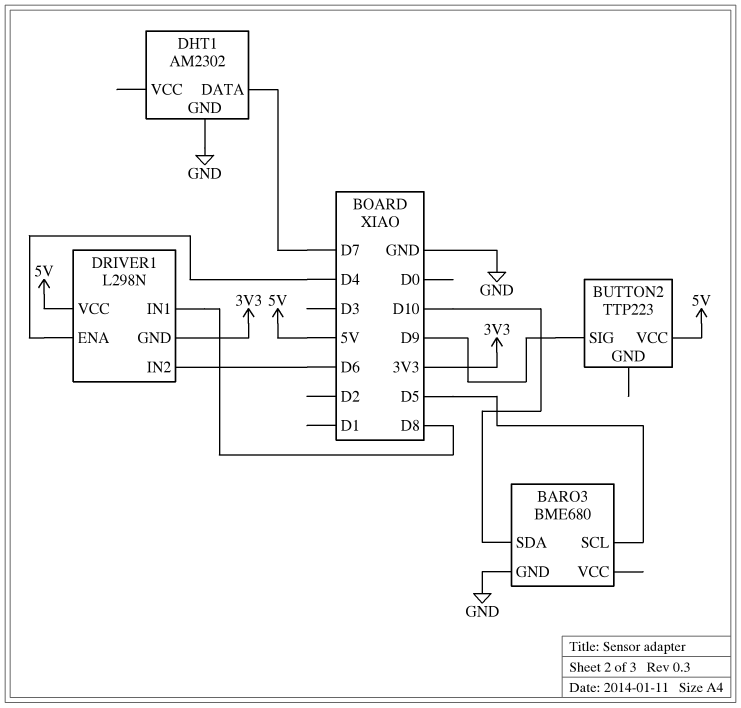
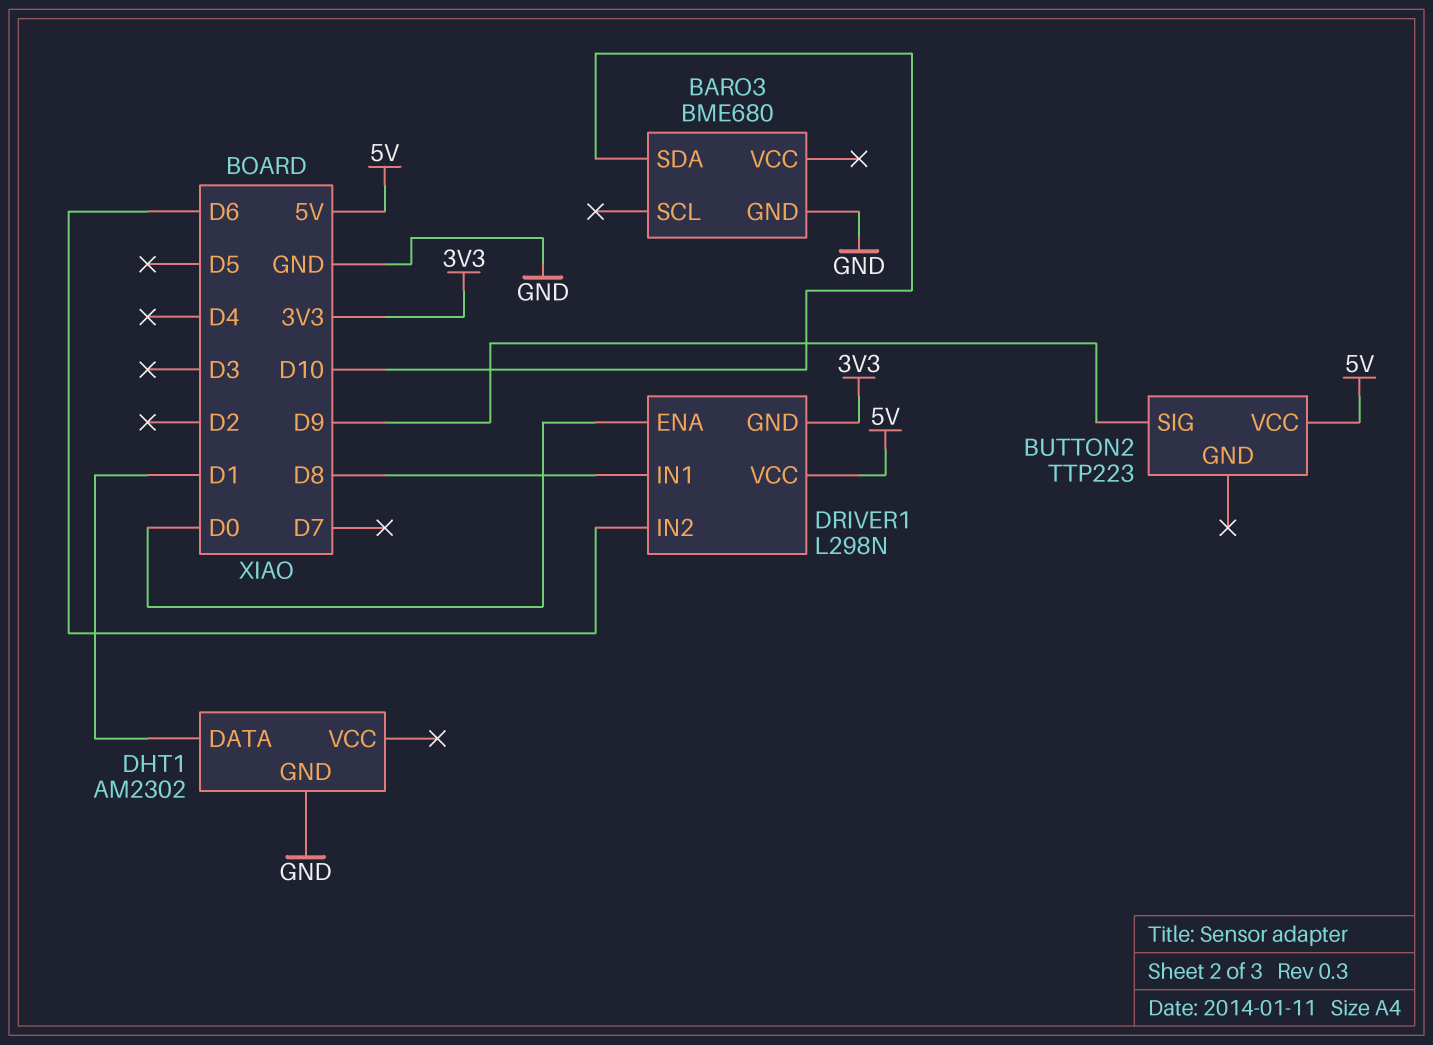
BARO3 pin SCL: D5 -> none
DHT1 pin DATA: D7 -> D1
DRIVER1 pin ENA: D4 -> D0

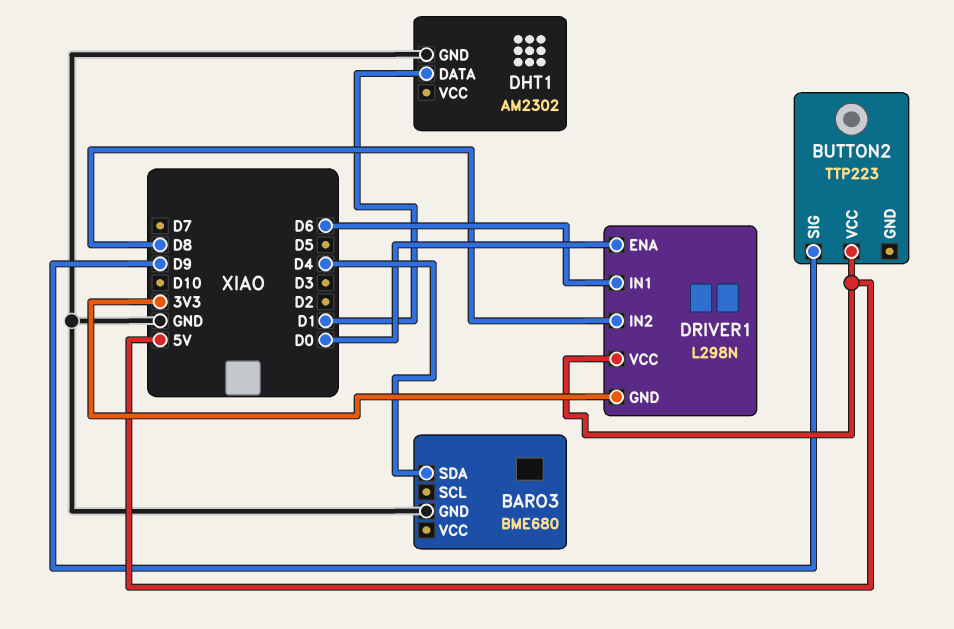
BARO3 pin SDA: D10 -> D4
DRIVER1 pin IN1: D8 -> D6
DRIVER1 pin IN2: D6 -> D8

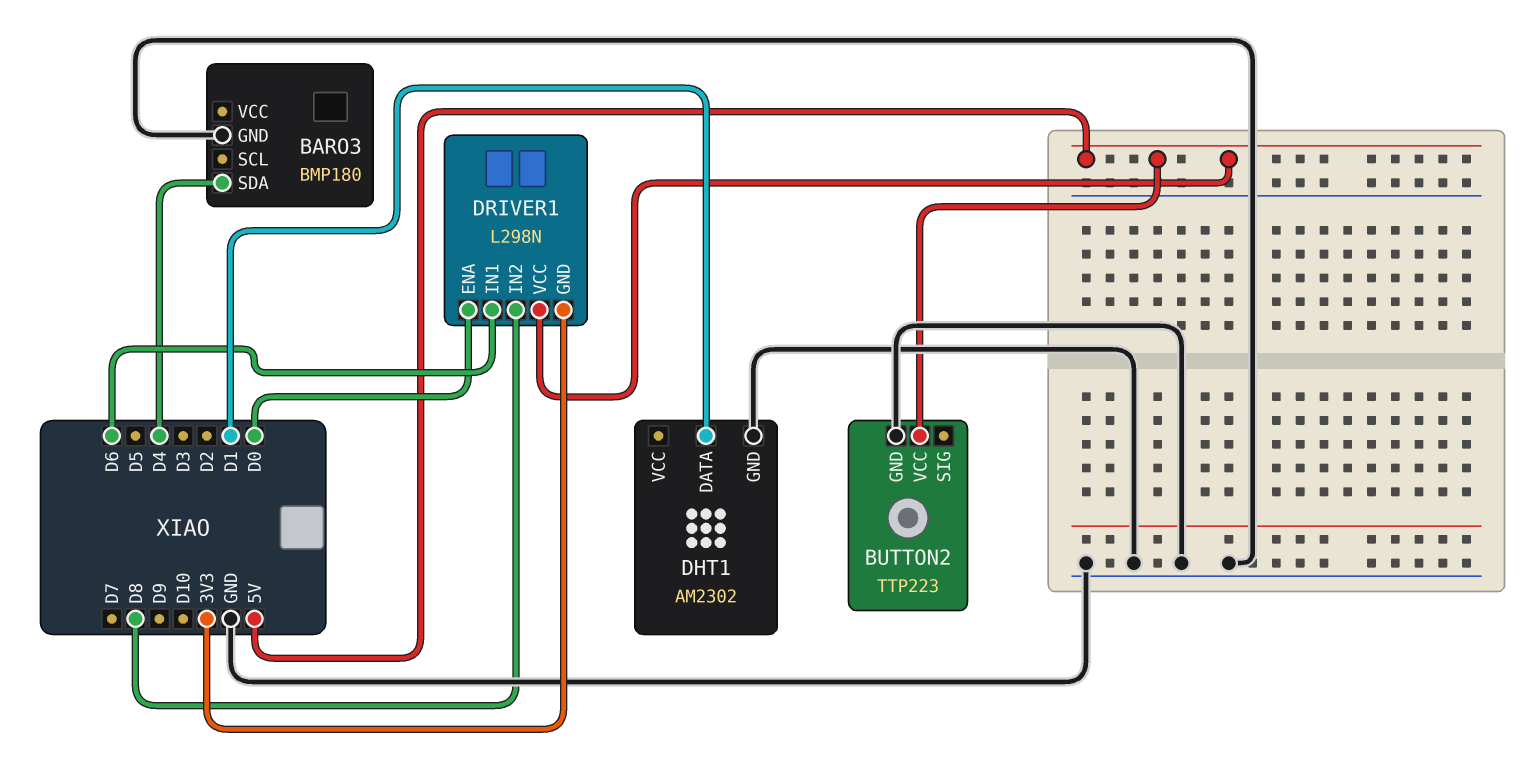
BARO3: BME680 -> BMP180
BUTTON2 pin GND: none -> GND
BUTTON2 pin SIG: D9 -> none

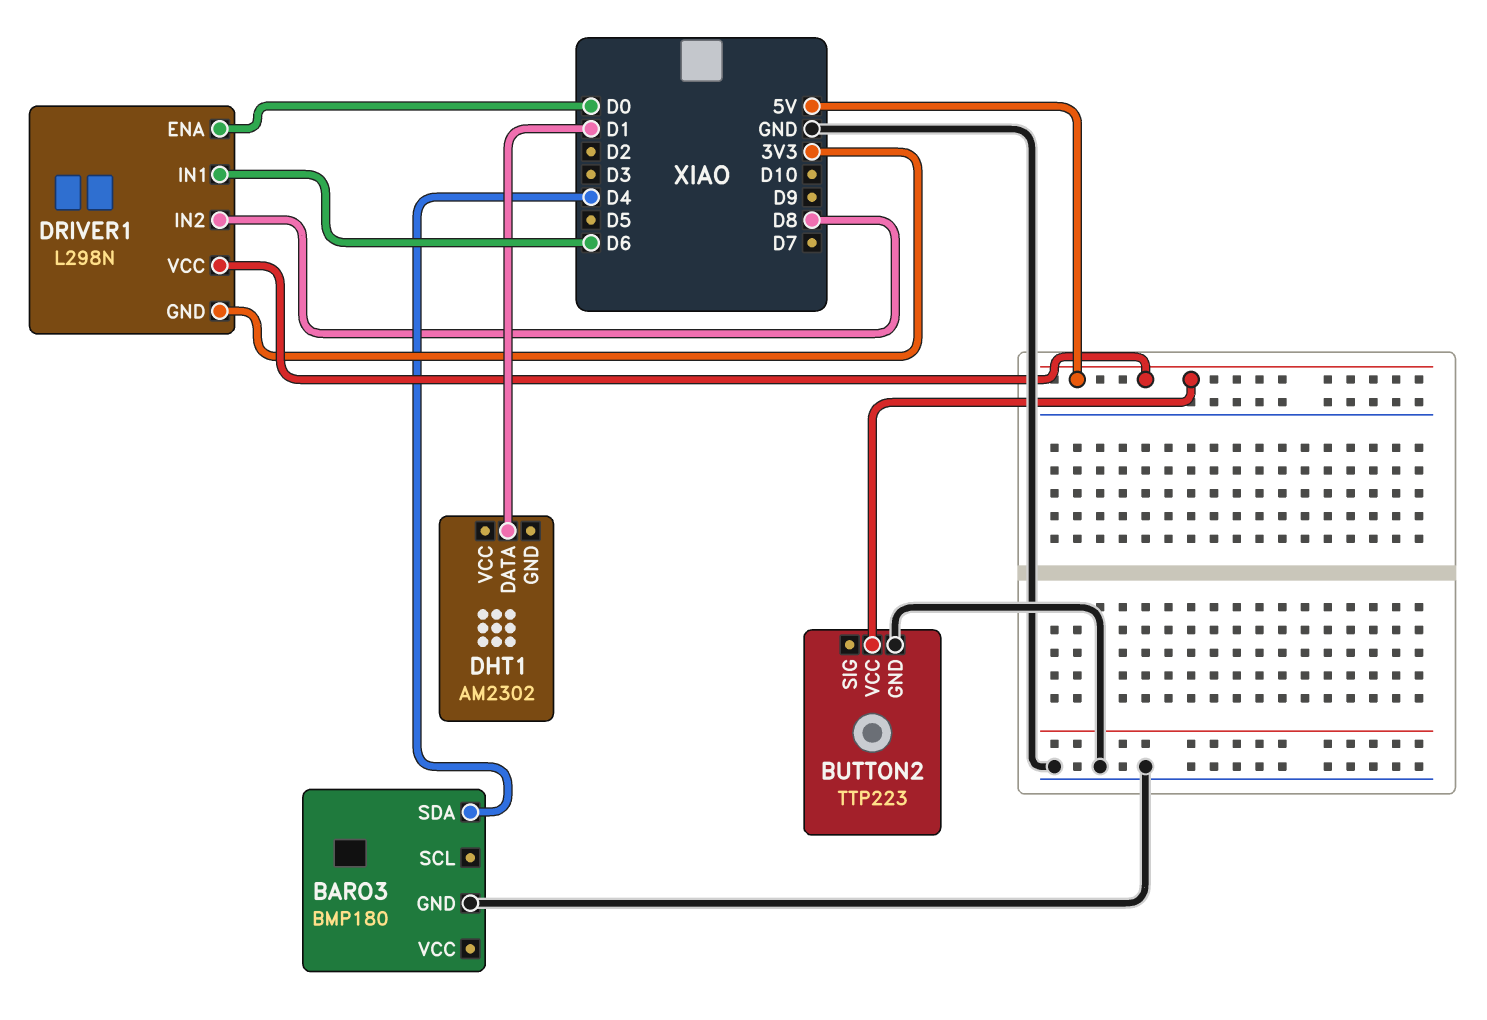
DHT1 pin GND: GND -> none

